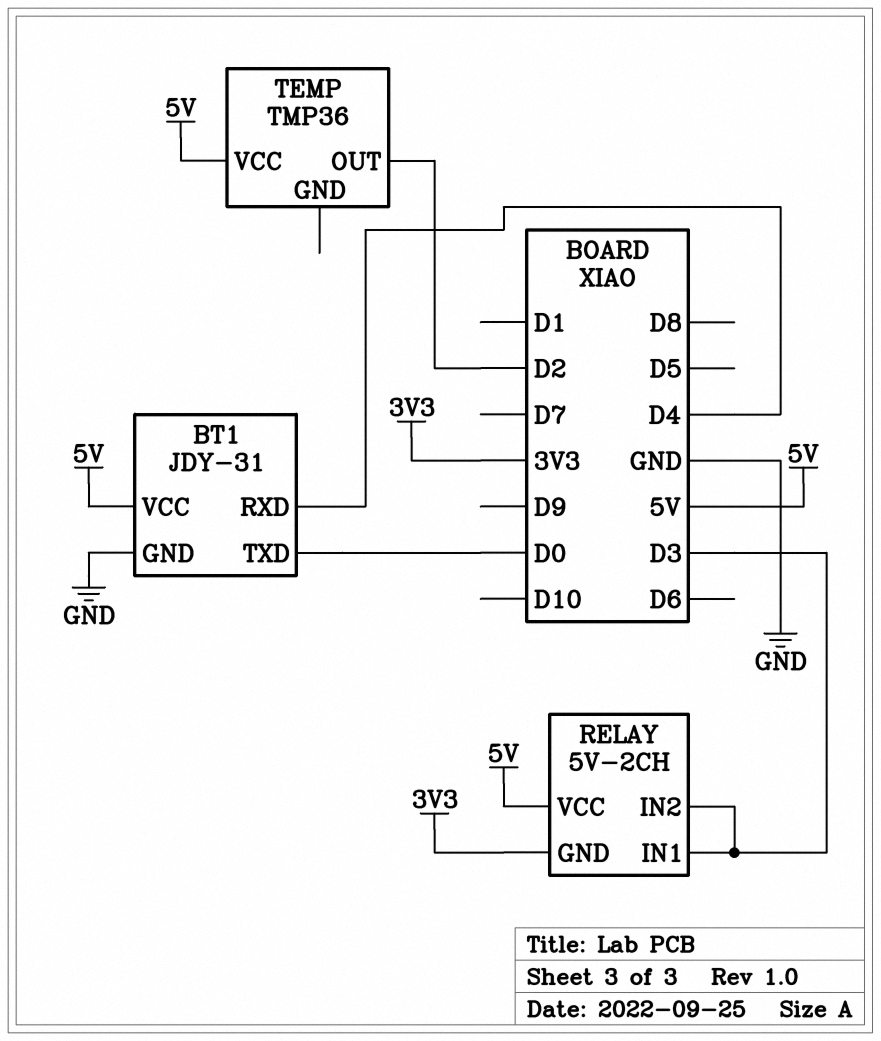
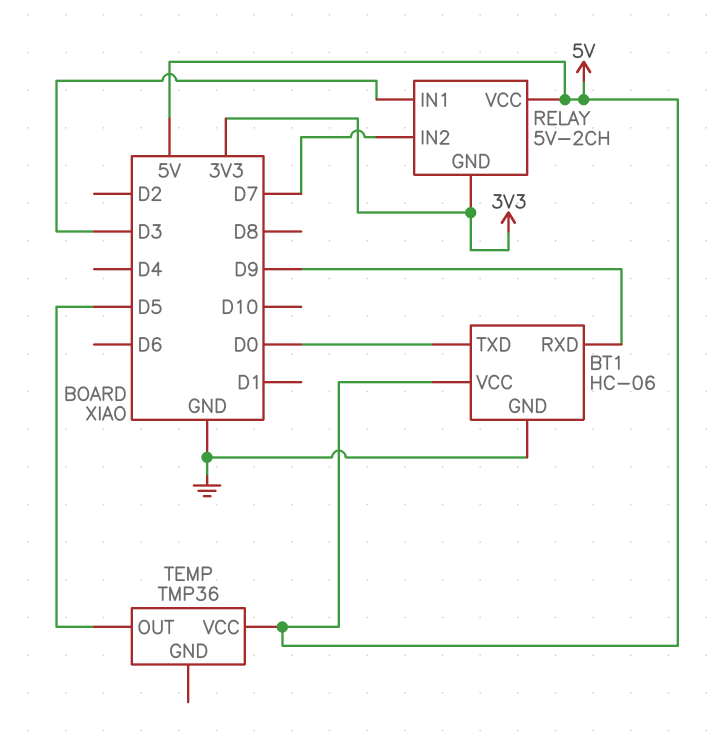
BT1: JDY-31 -> HC-06
BT1 pin RXD: D4 -> D9
RELAY pin IN2: D3 -> D7
TEMP pin OUT: D2 -> D5

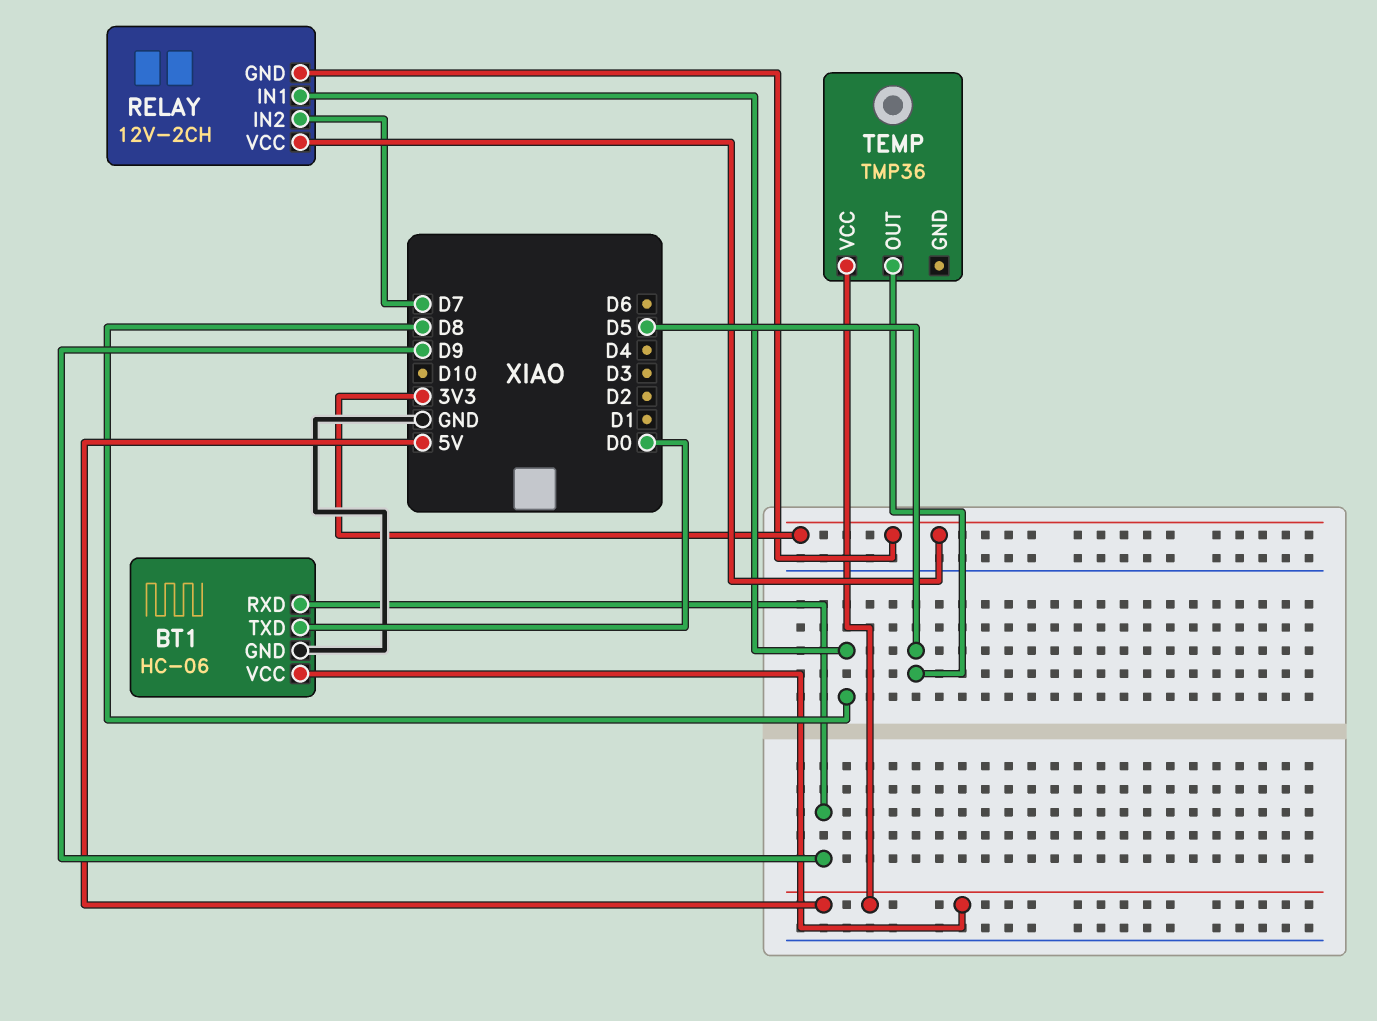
RELAY: 5V-2CH -> 12V-2CH
RELAY pin IN1: D3 -> D8
RELAY pin VCC: 5V -> 3V3

